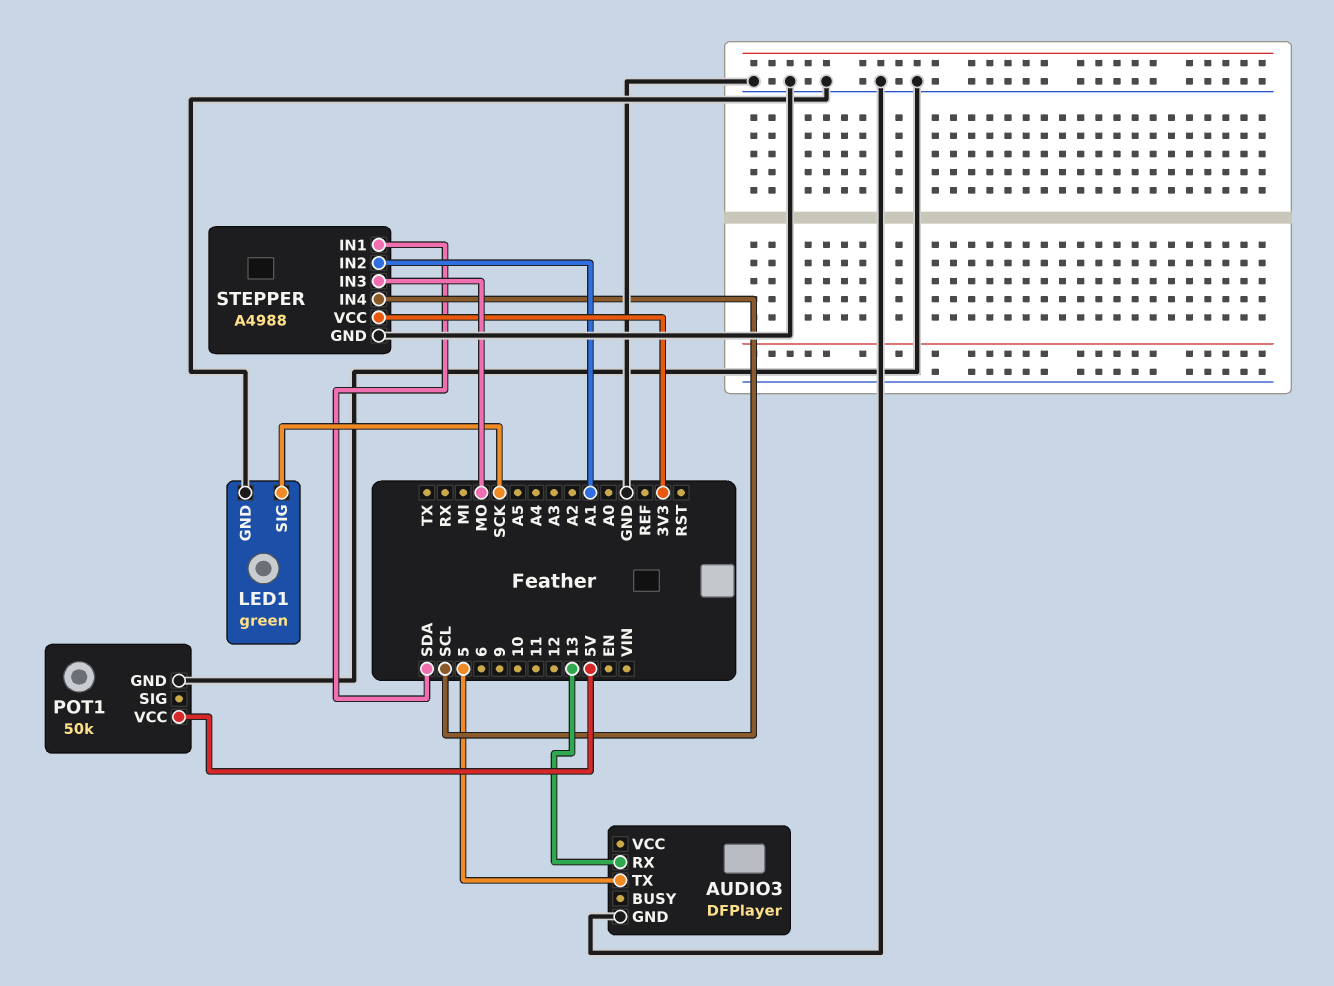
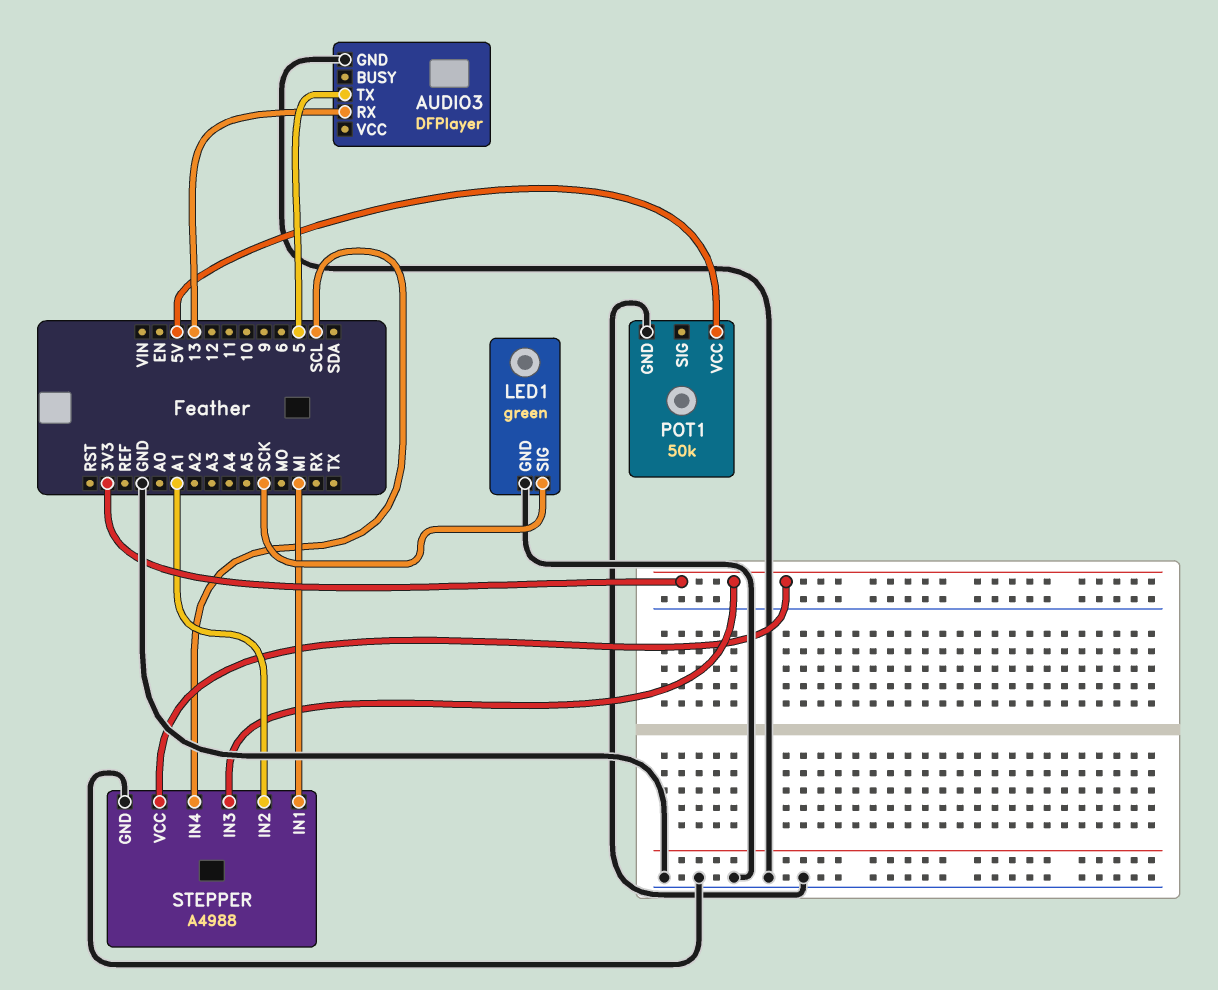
STEPPER pin IN1: SDA -> MI
STEPPER pin IN3: MO -> 3V3

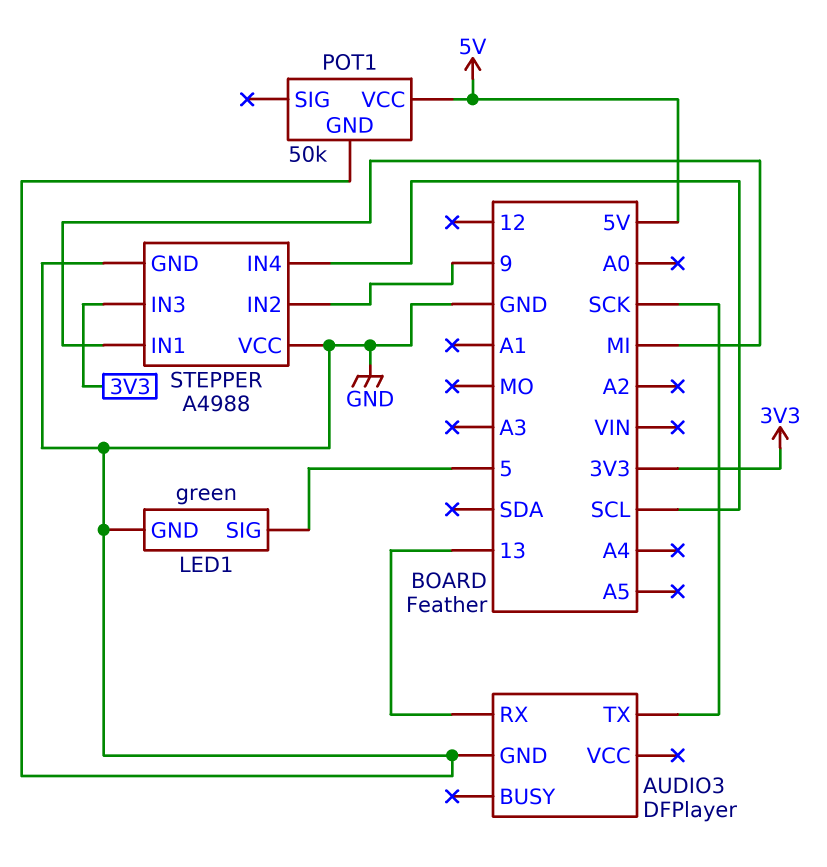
AUDIO3 pin TX: 5 -> SCK
LED1 pin SIG: SCK -> 5
STEPPER pin IN2: A1 -> 9
STEPPER pin VCC: 3V3 -> GND

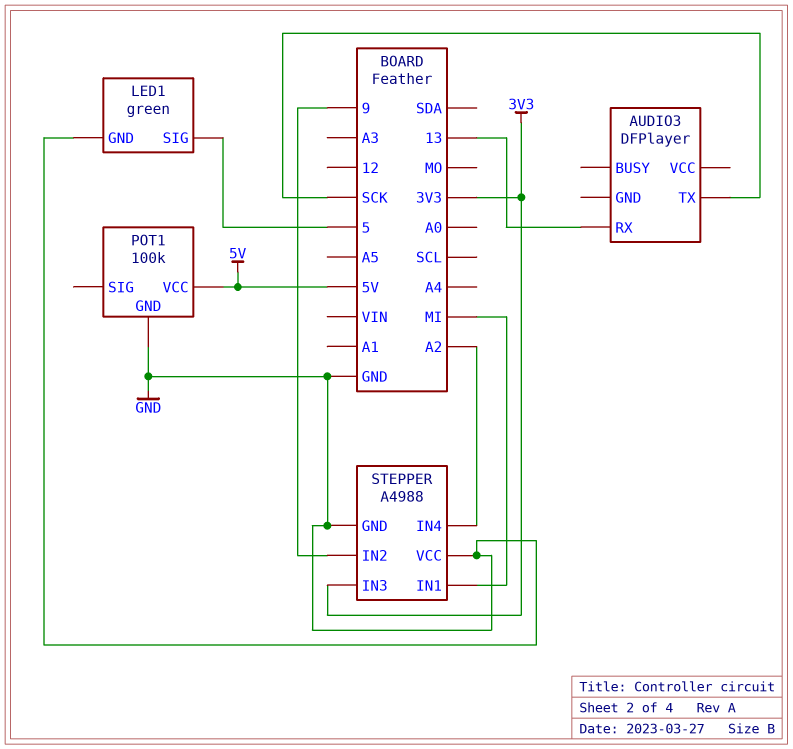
AUDIO3 pin GND: GND -> none
POT1: 50k -> 100k
STEPPER pin IN4: SCL -> A2

